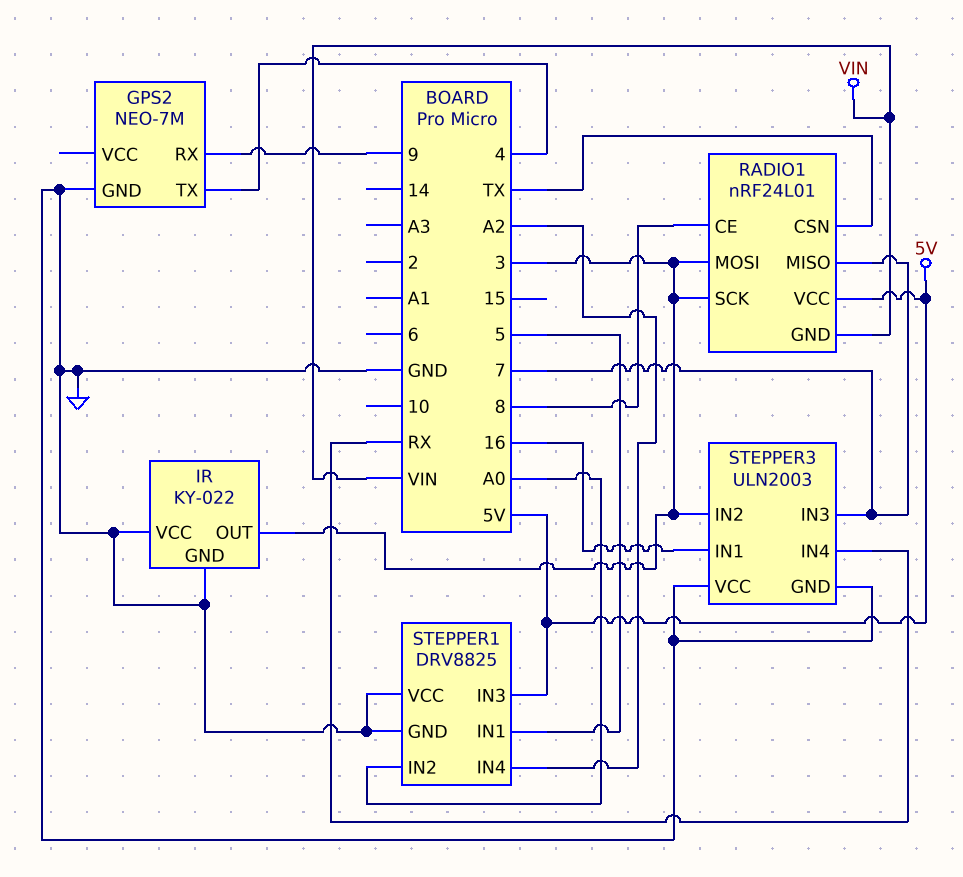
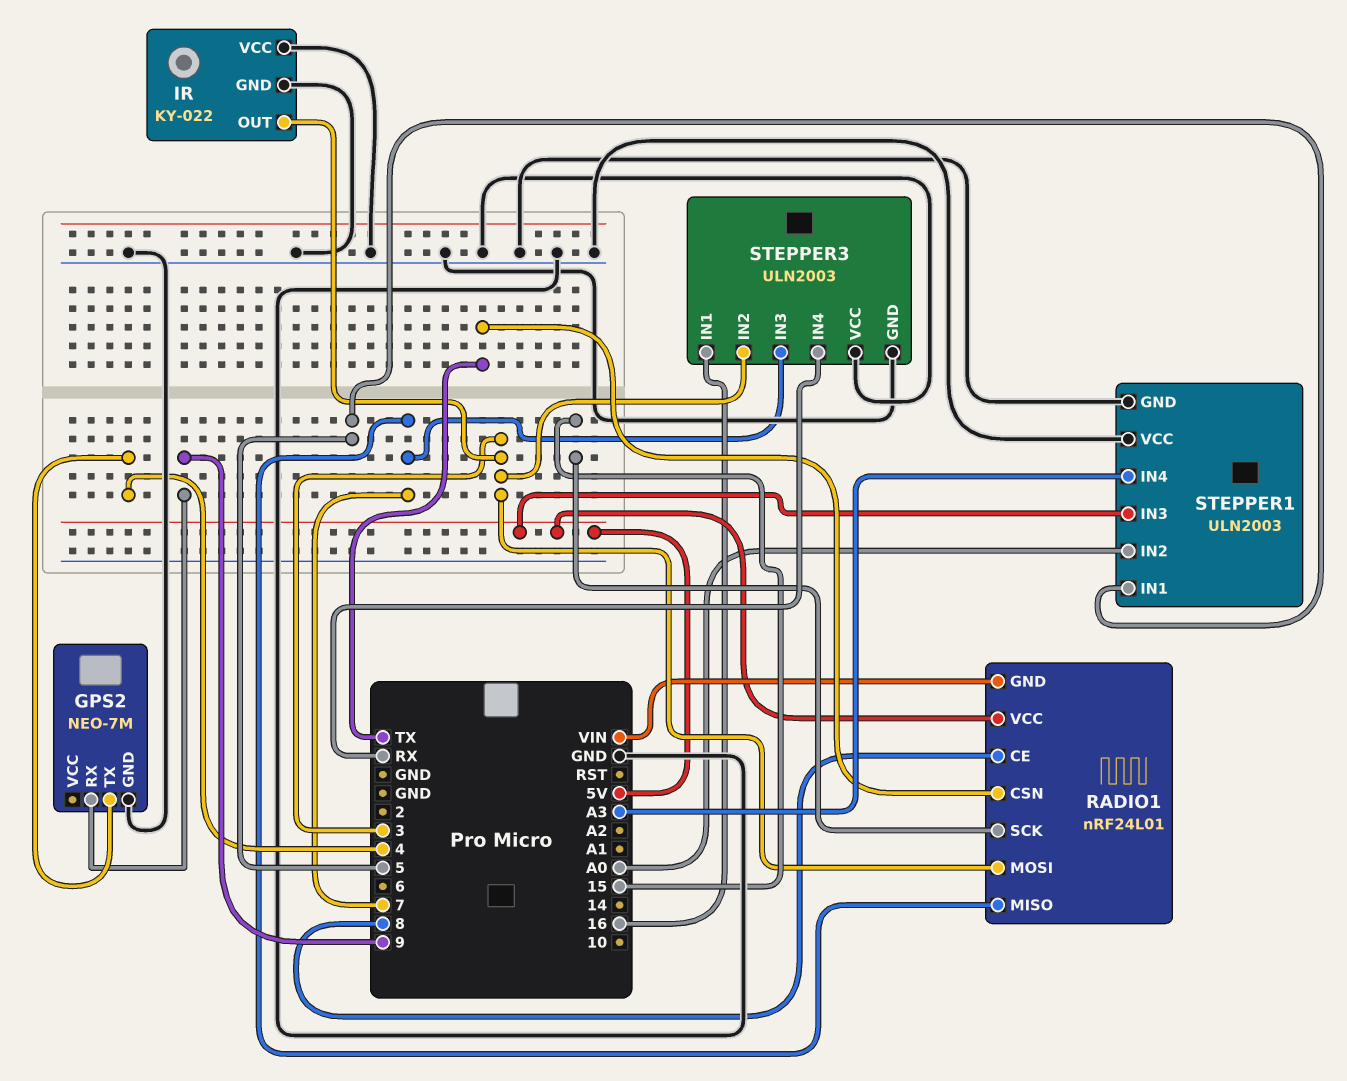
RADIO1 pin SCK: 3 -> 15
STEPPER1: DRV8825 -> ULN2003
STEPPER1 pin IN4: A2 -> A3

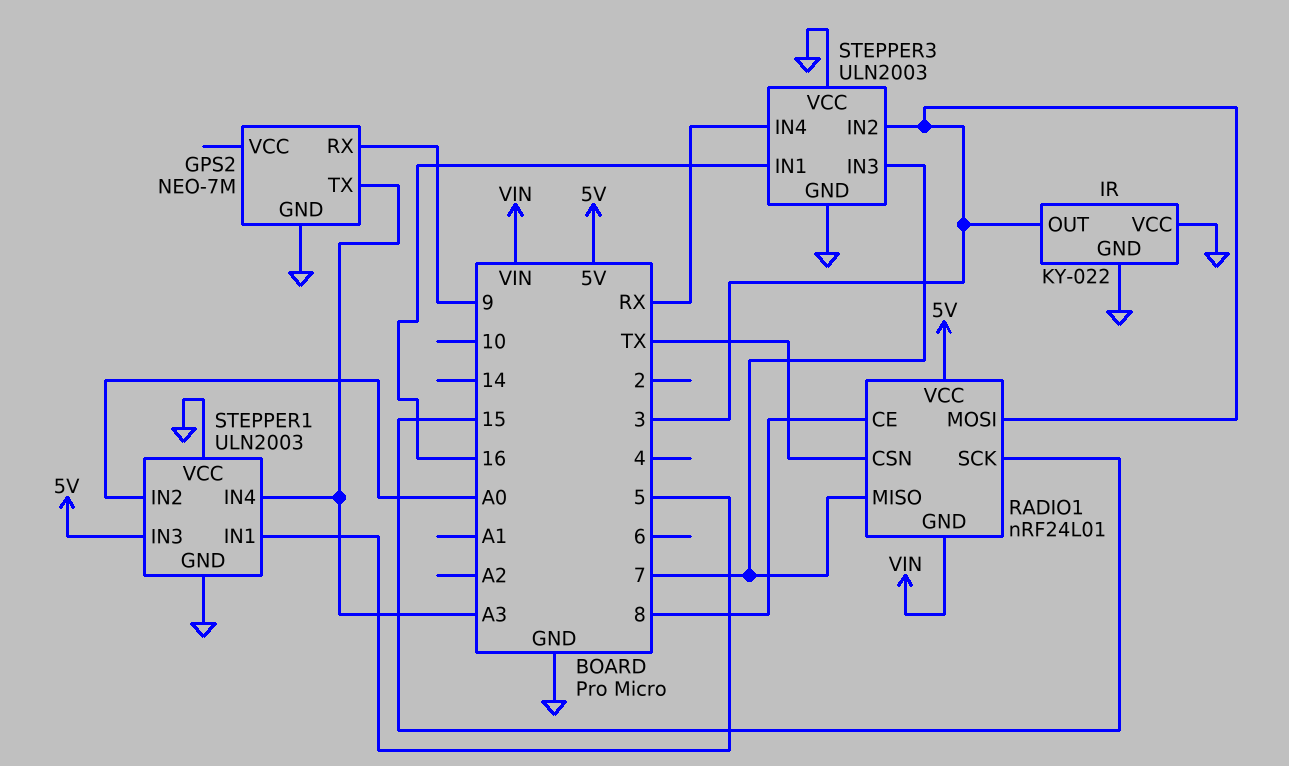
GPS2 pin TX: 4 -> A3

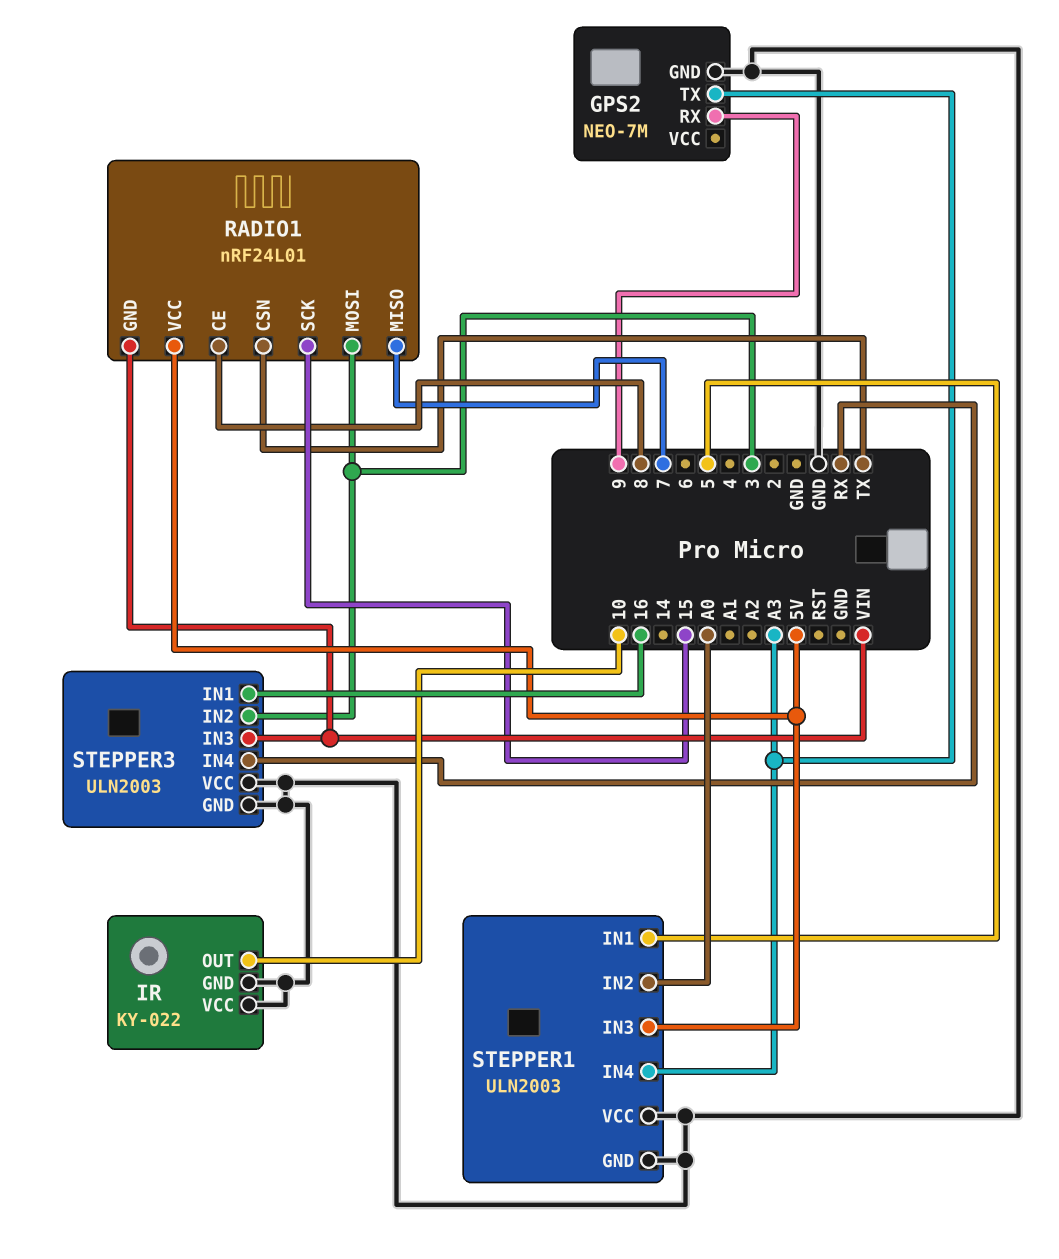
IR pin OUT: 3 -> 10
STEPPER3 pin IN3: 7 -> VIN

